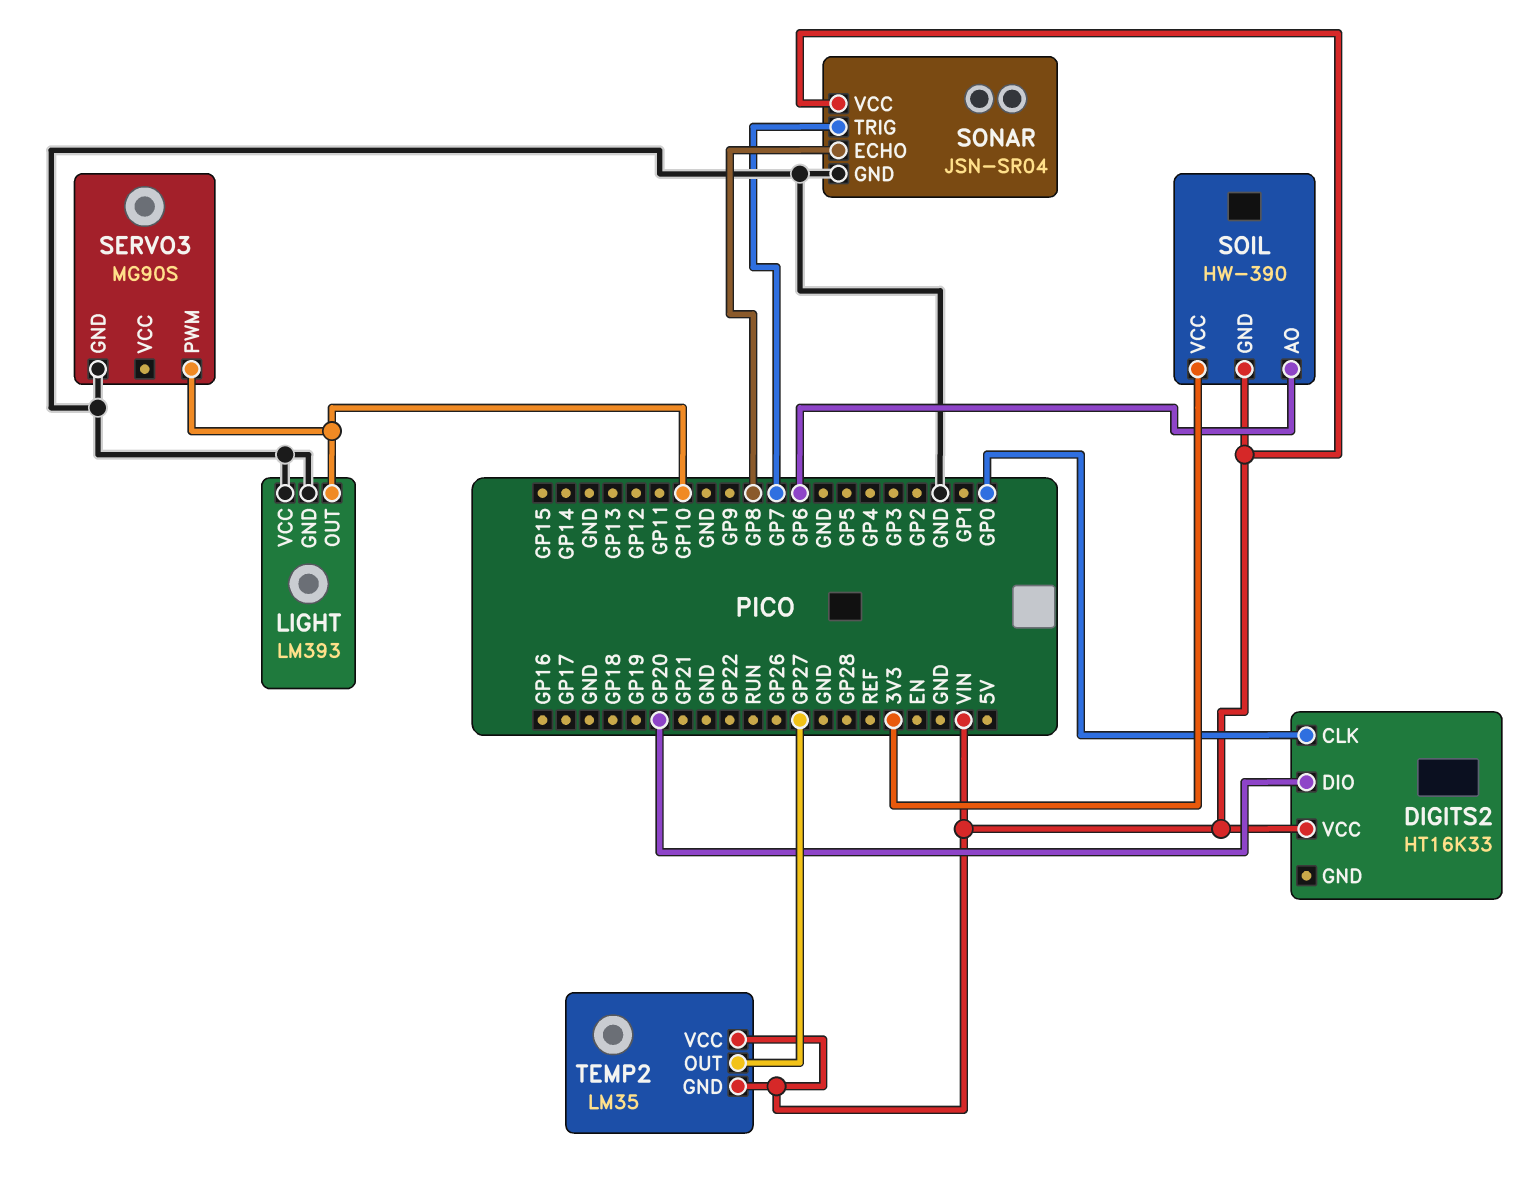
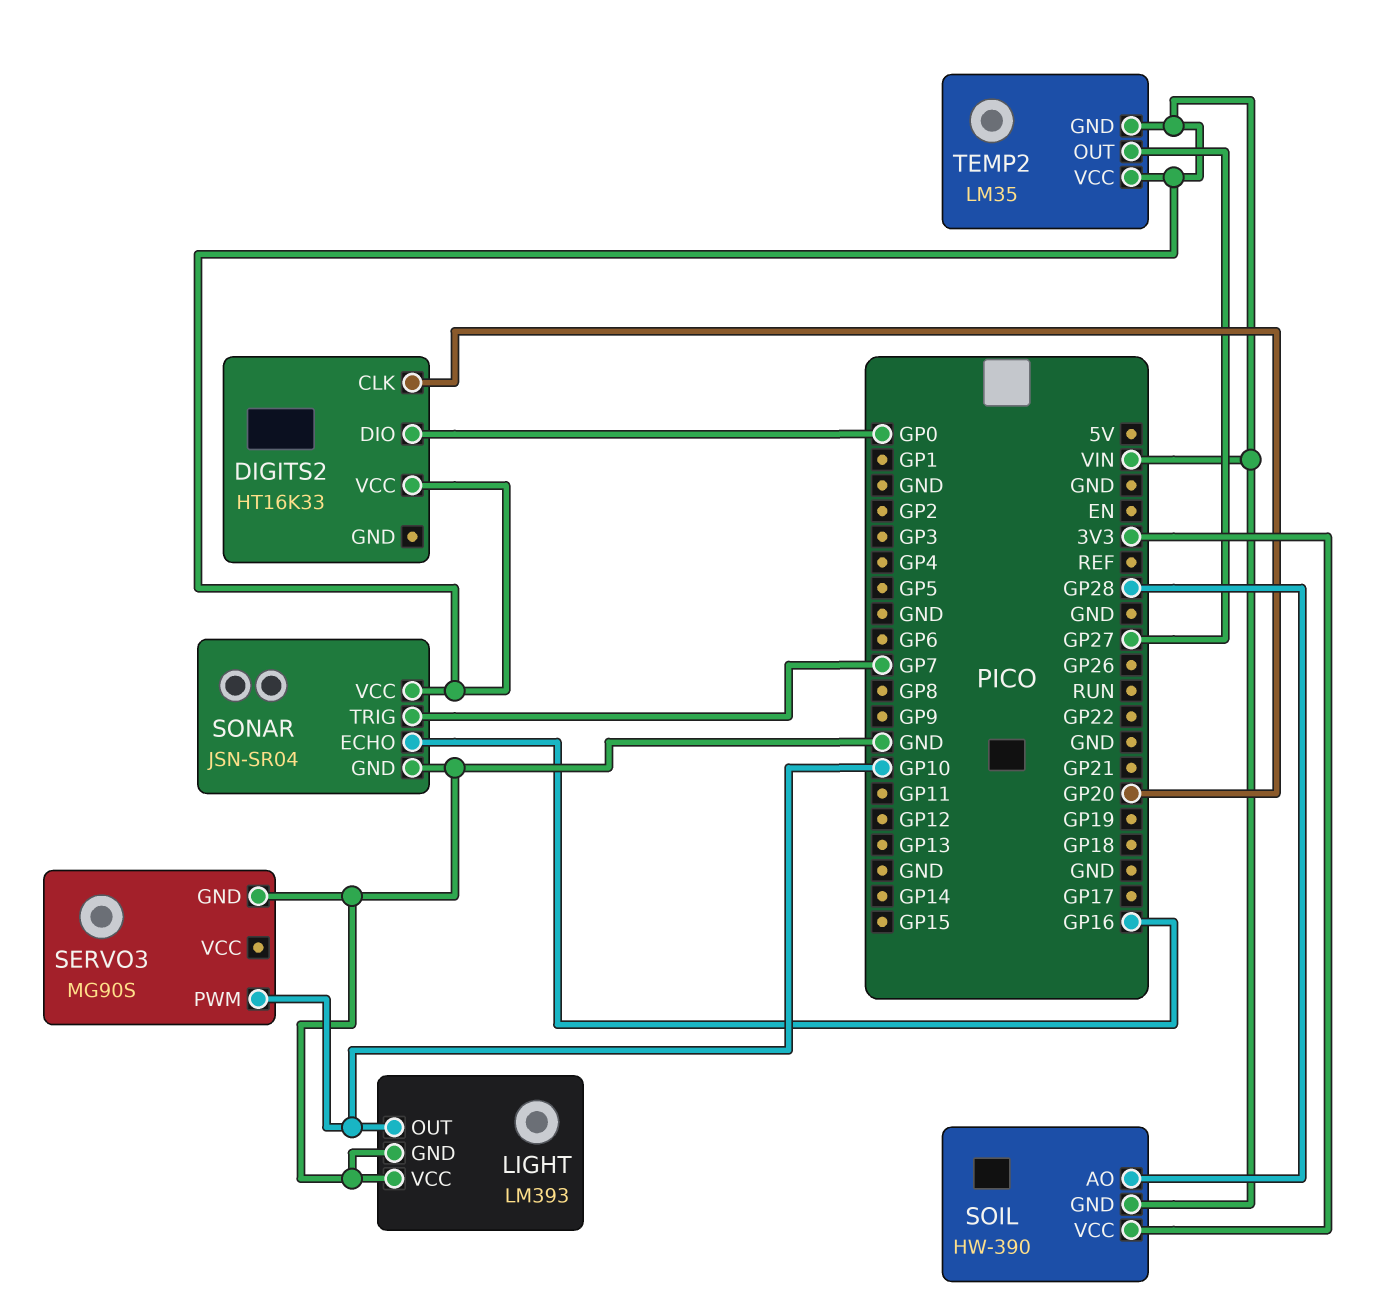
DIGITS2 pin CLK: GP0 -> GP20
DIGITS2 pin DIO: GP20 -> GP0
SOIL pin AO: GP6 -> GP28
SONAR pin ECHO: GP8 -> GP16

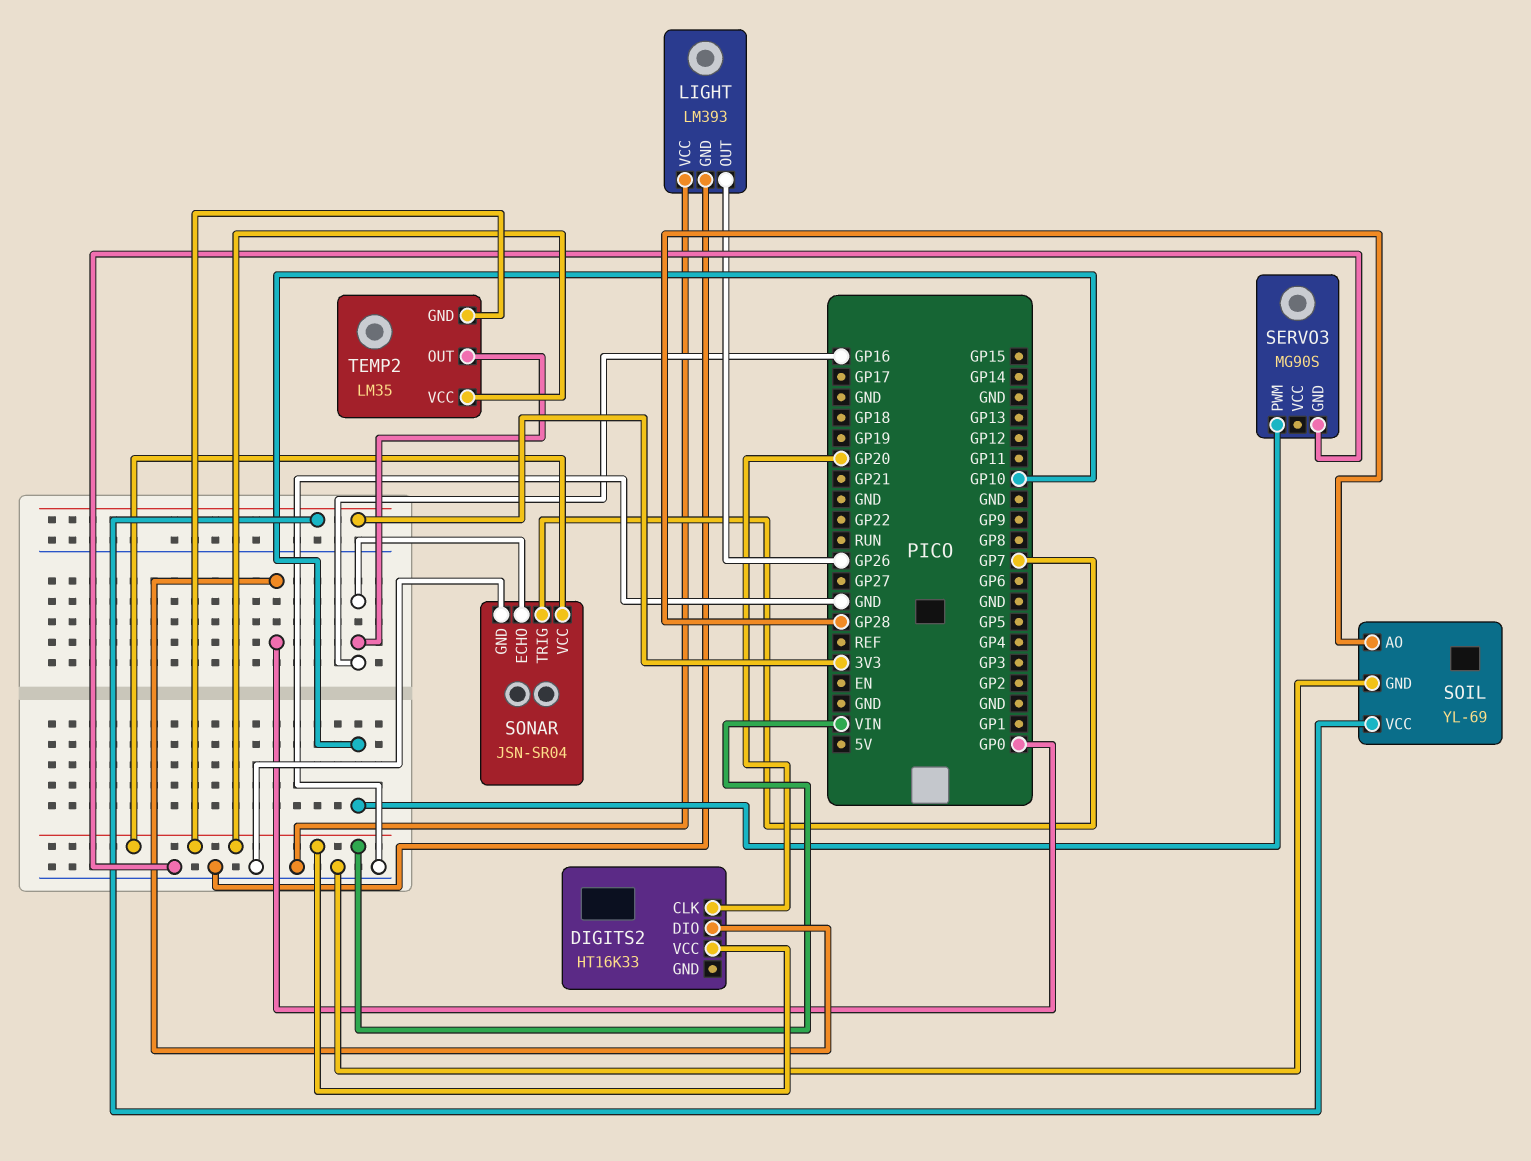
LIGHT pin OUT: GP10 -> GP26
SOIL: HW-390 -> YL-69
SOIL pin GND: VIN -> GND
TEMP2 pin OUT: GP27 -> GP16

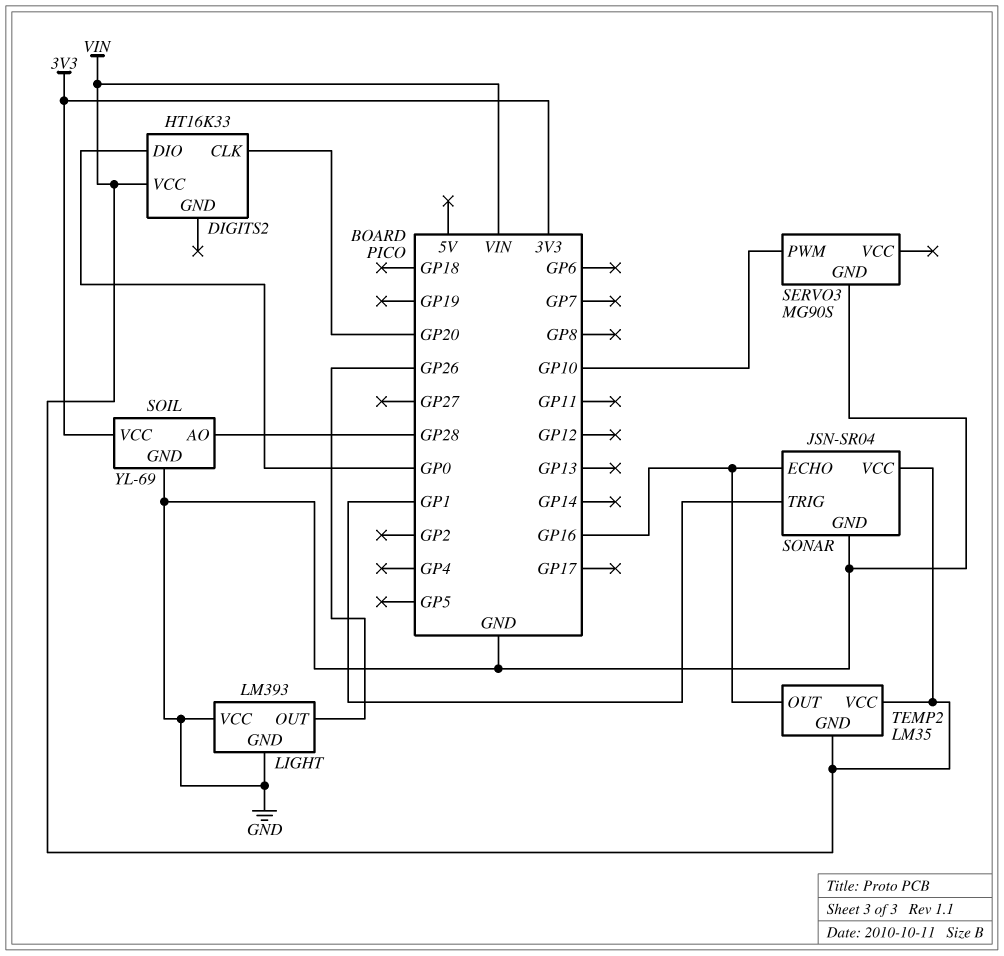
SONAR pin TRIG: GP7 -> GP1

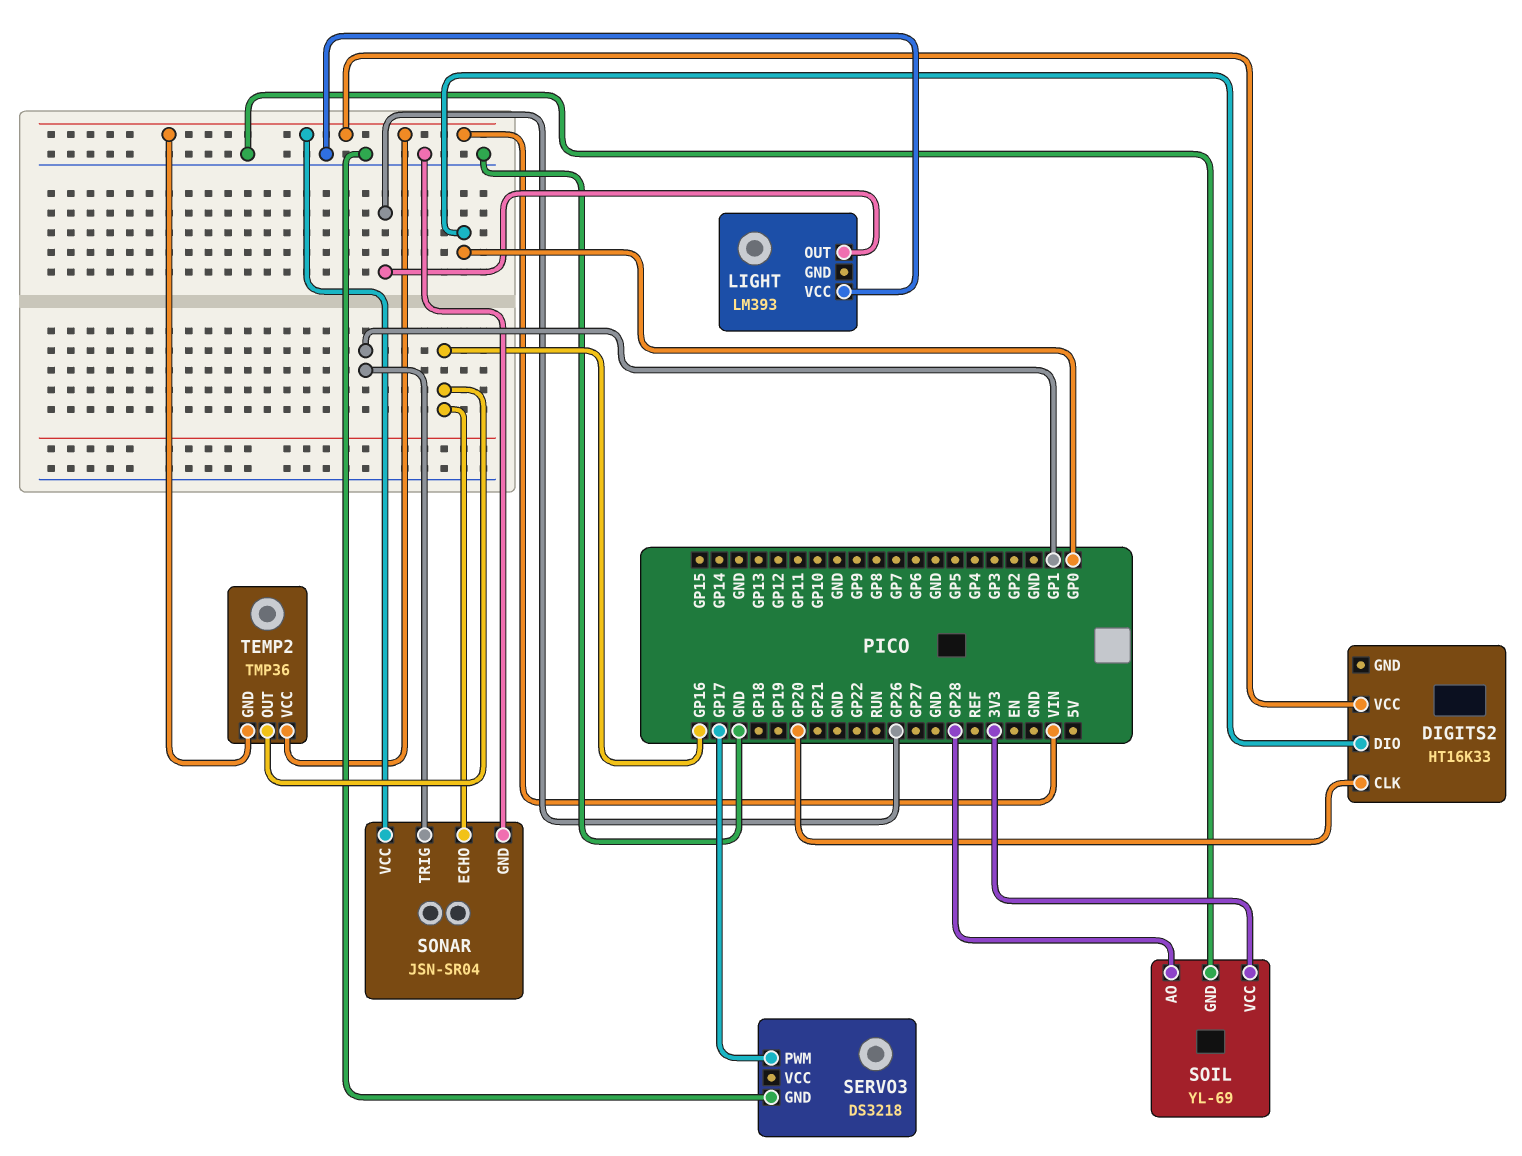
LIGHT pin GND: GND -> none
SERVO3: MG90S -> DS3218
SERVO3 pin PWM: GP10 -> GP17
TEMP2: LM35 -> TMP36

